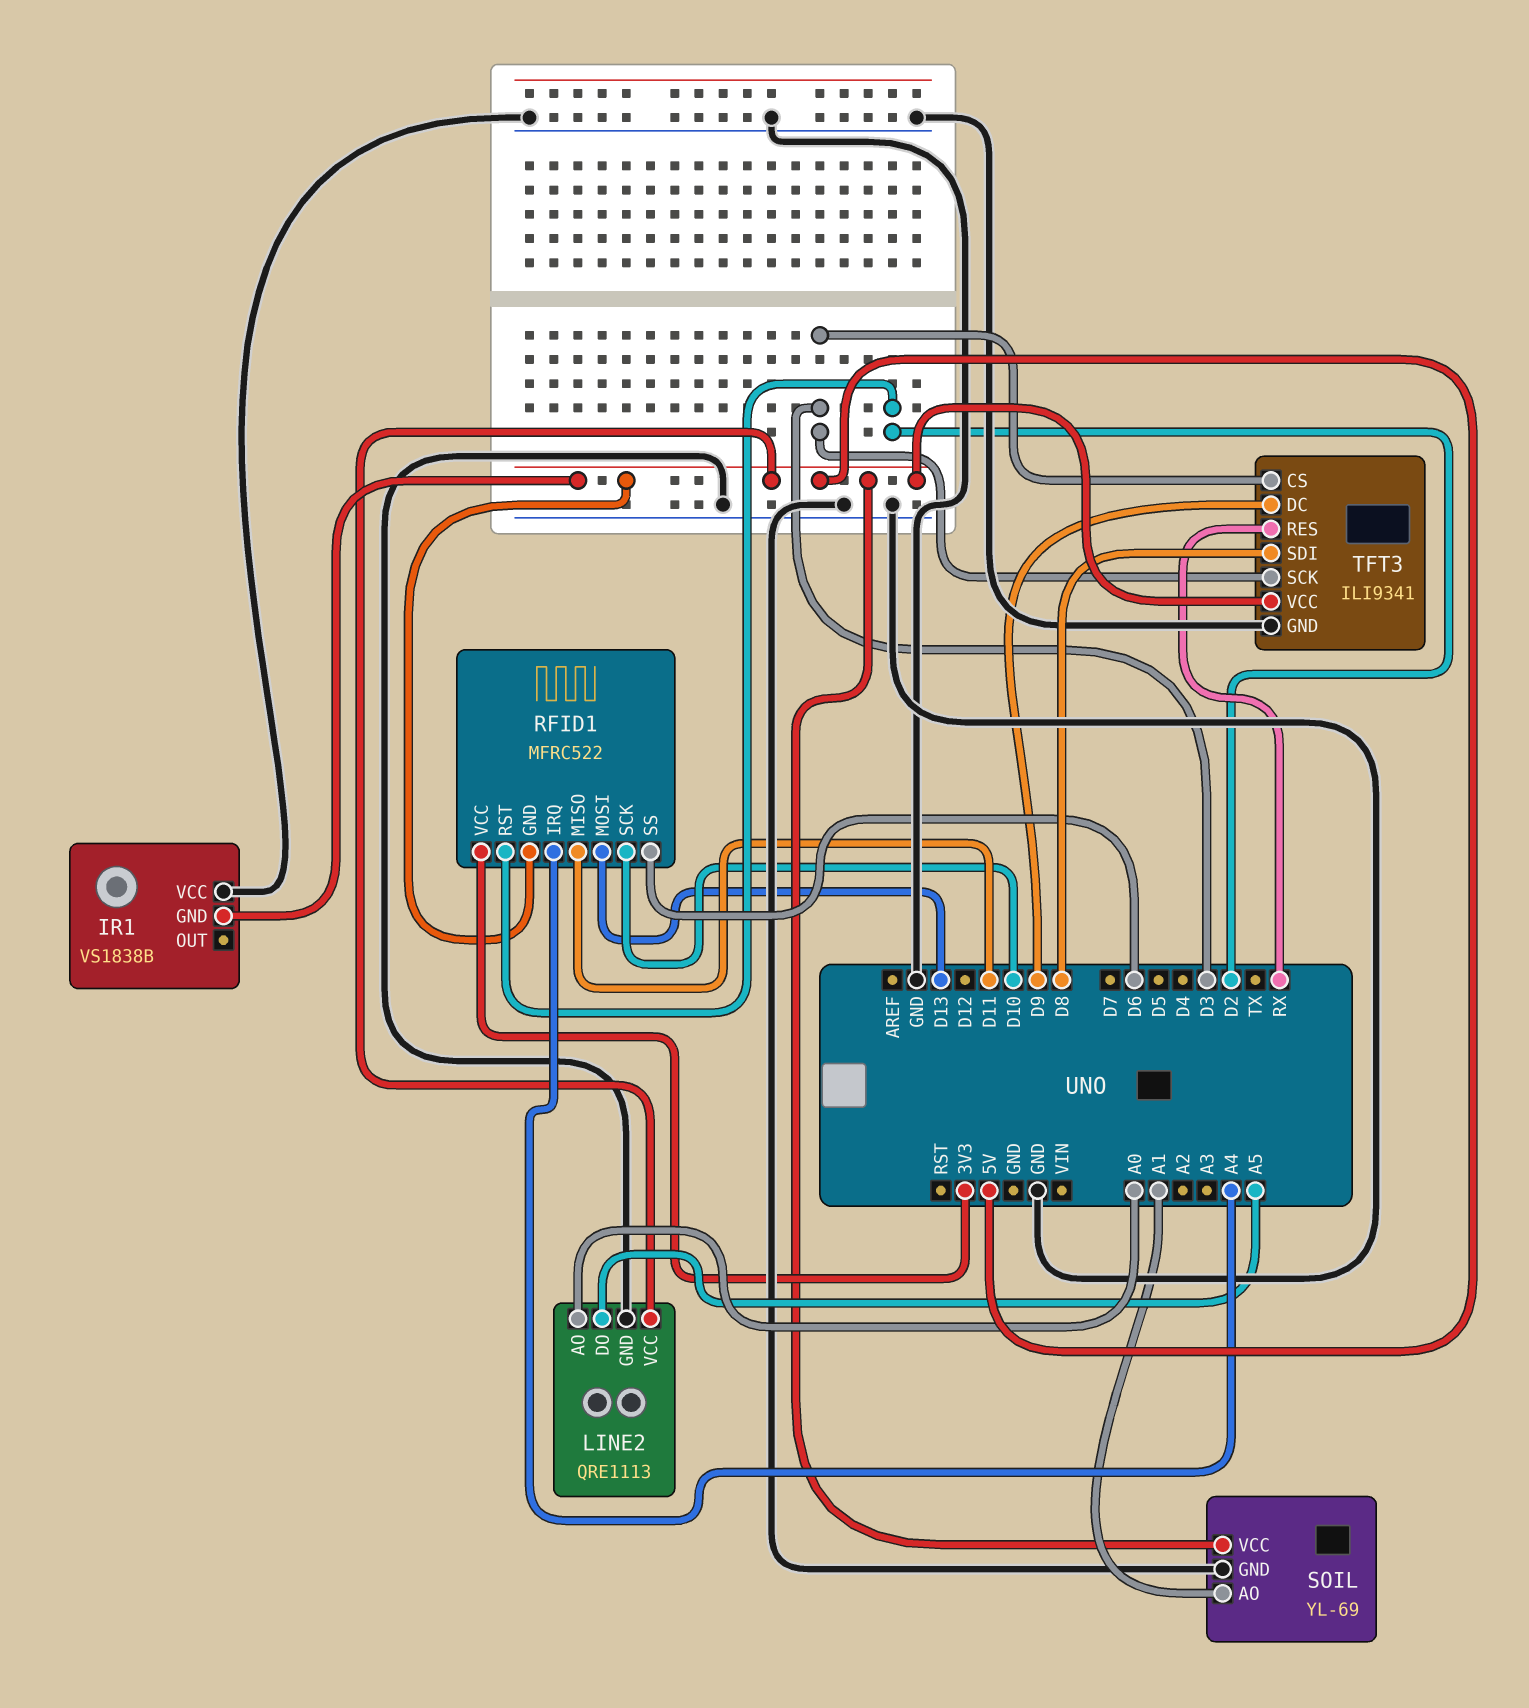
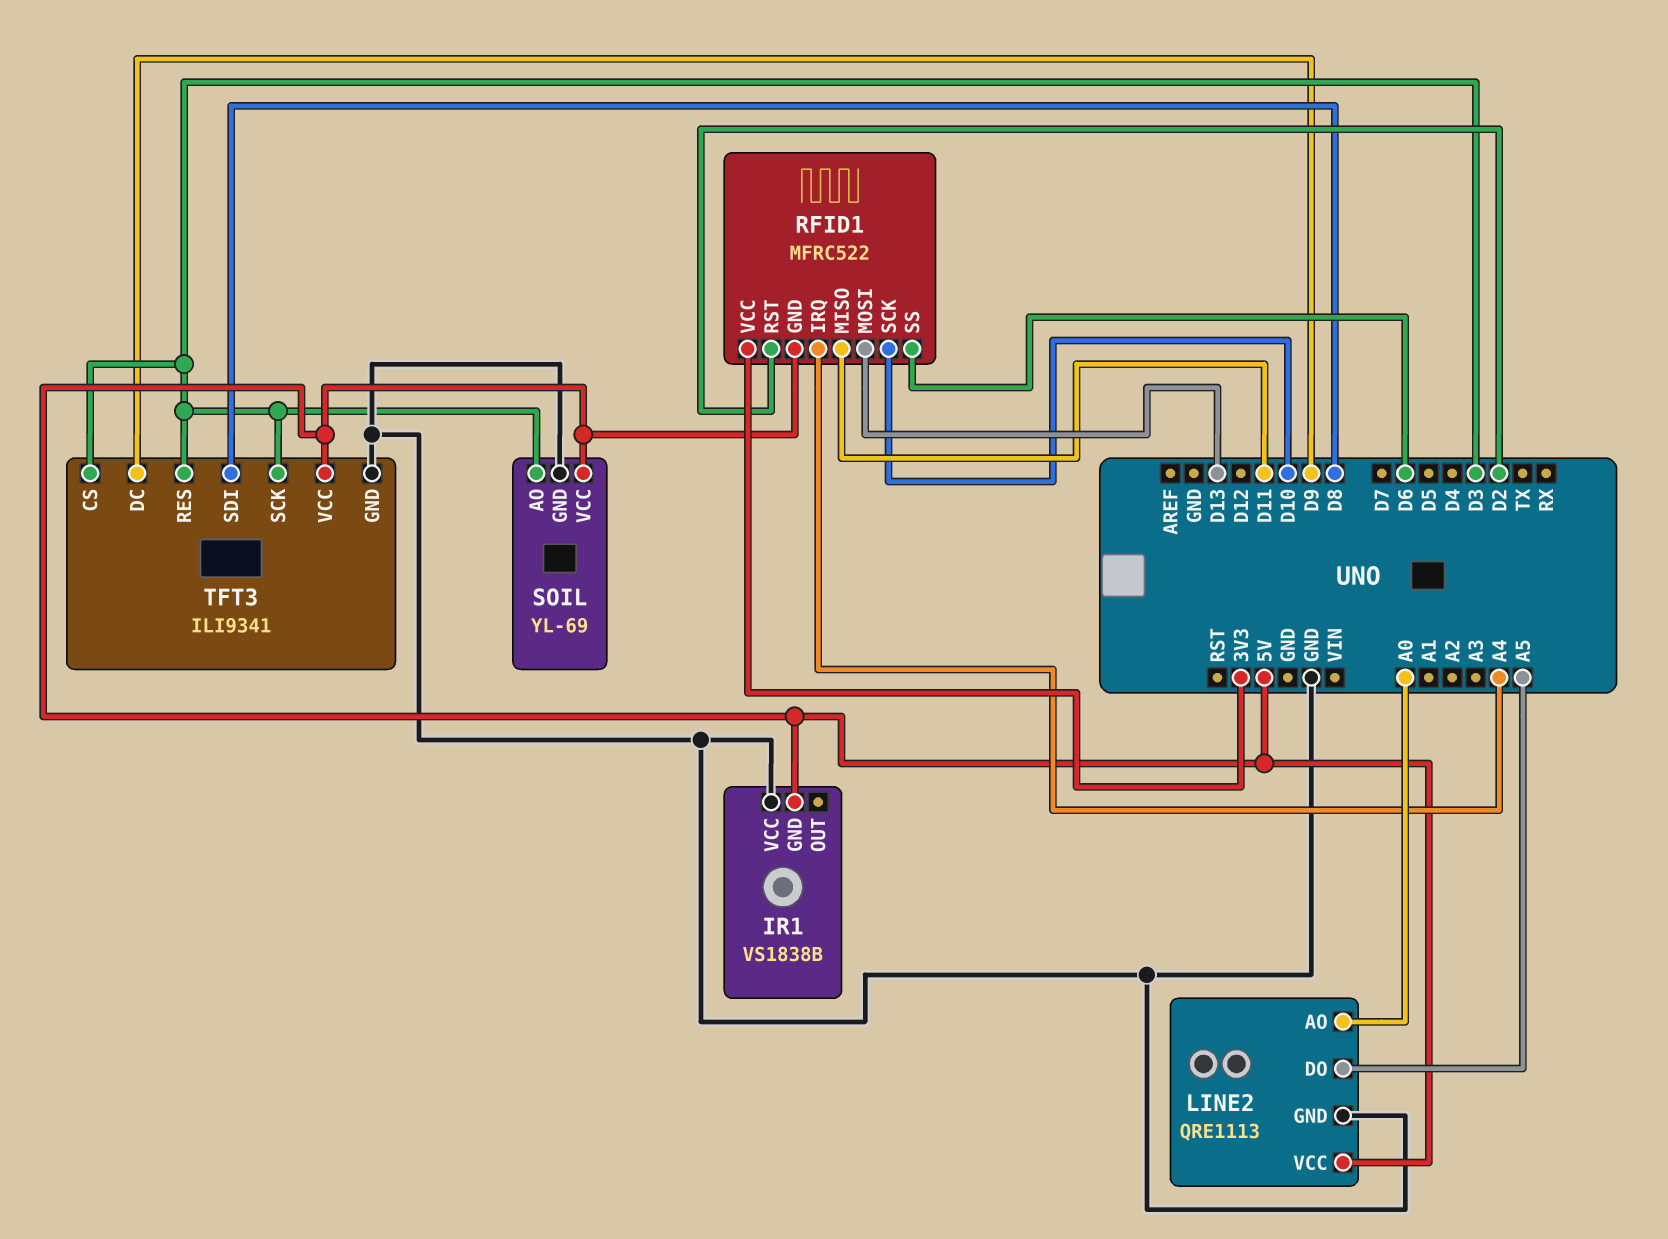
SOIL pin AO: A1 -> D3
TFT3 pin RES: RX -> D3

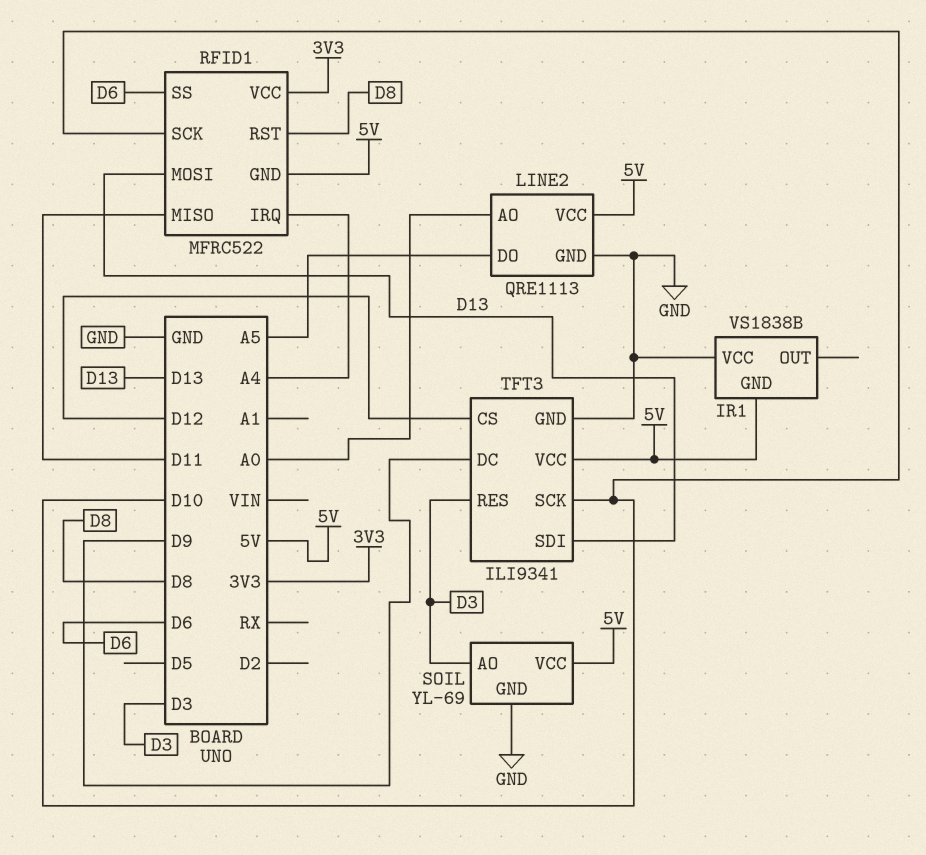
RFID1 pin RST: D2 -> D8
TFT3 pin CS: D3 -> D12
TFT3 pin SCK: D3 -> D10
TFT3 pin SDI: D8 -> D13

